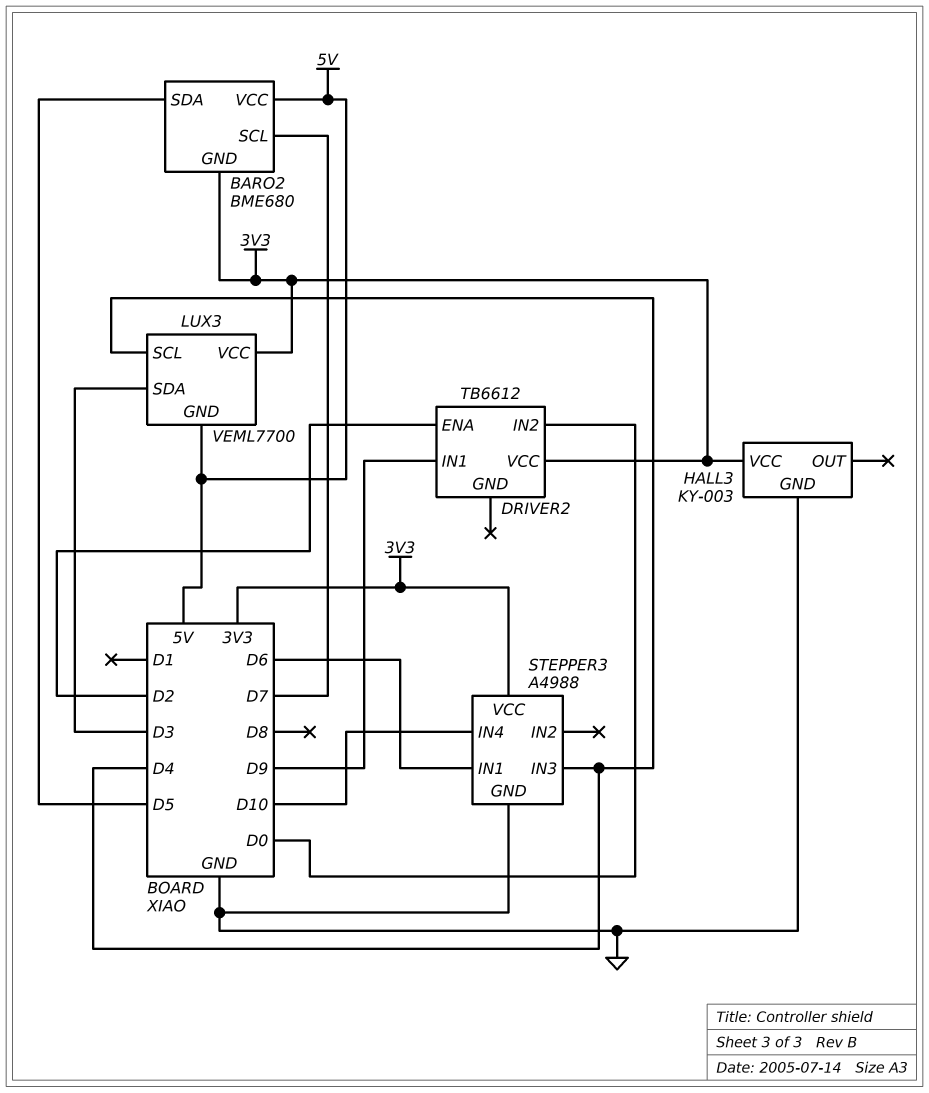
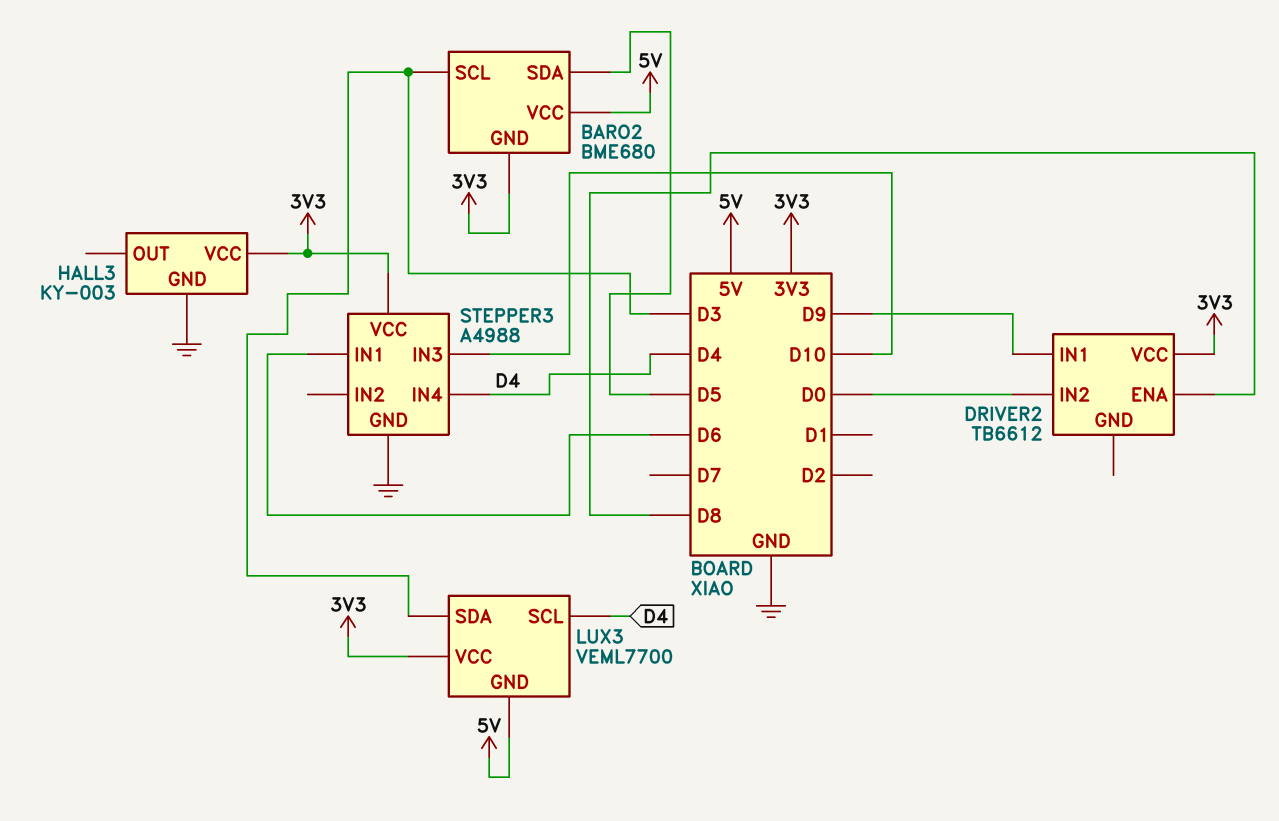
BARO2 pin SCL: D7 -> D3
DRIVER2 pin ENA: D2 -> D8
STEPPER3 pin IN3: D4 -> D10
STEPPER3 pin IN4: D10 -> D4

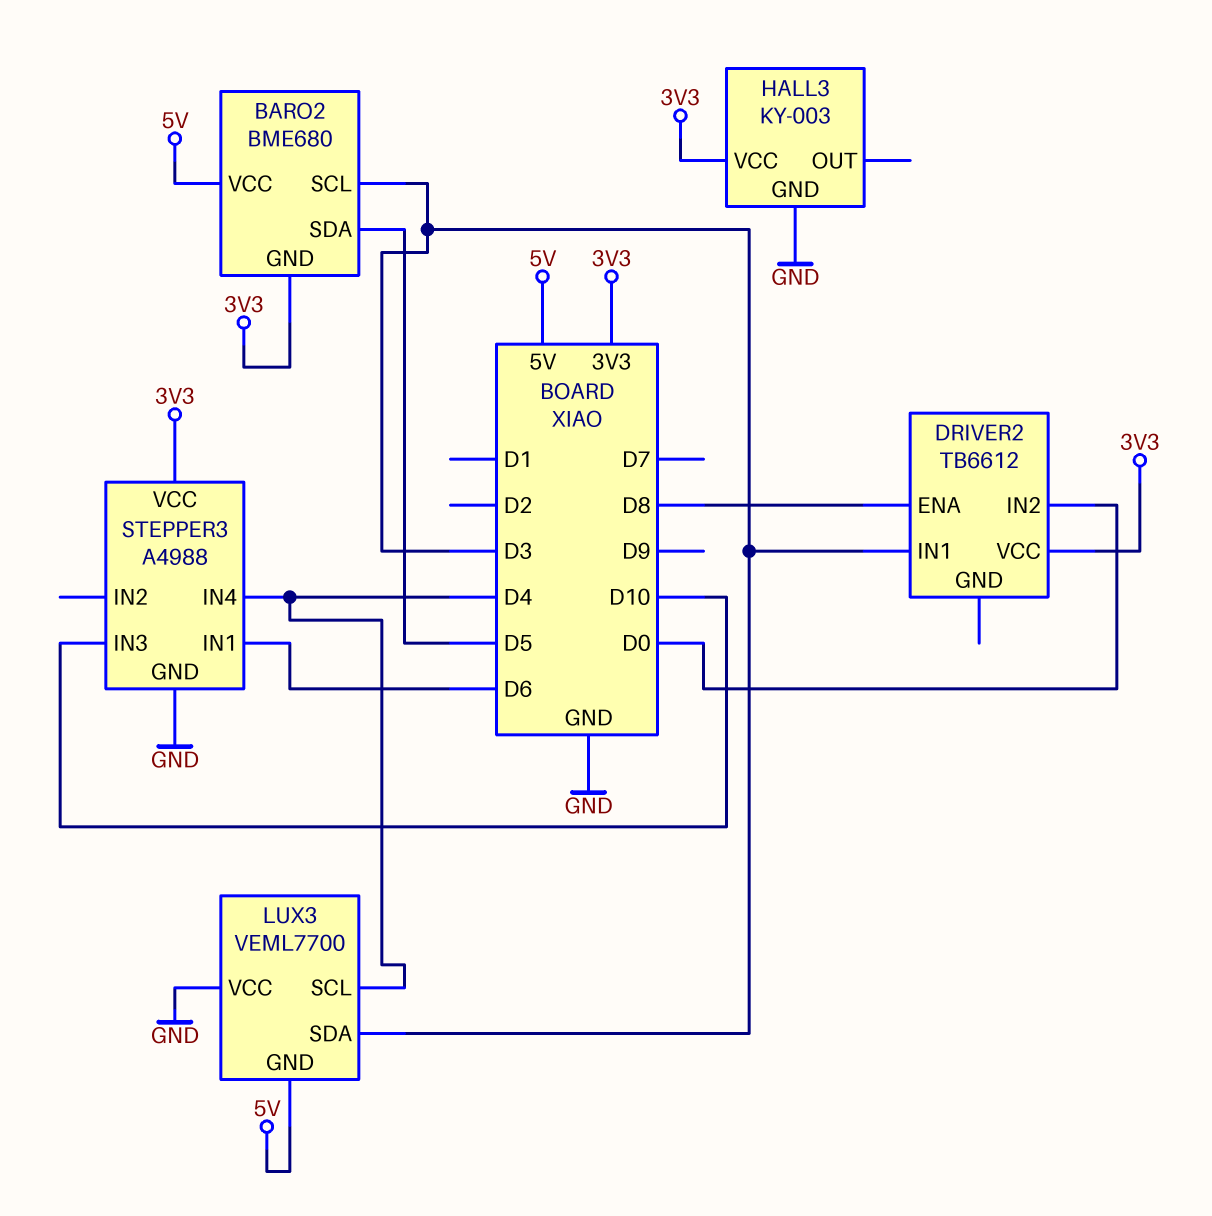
DRIVER2 pin IN1: D9 -> D3
LUX3 pin VCC: 3V3 -> GND

